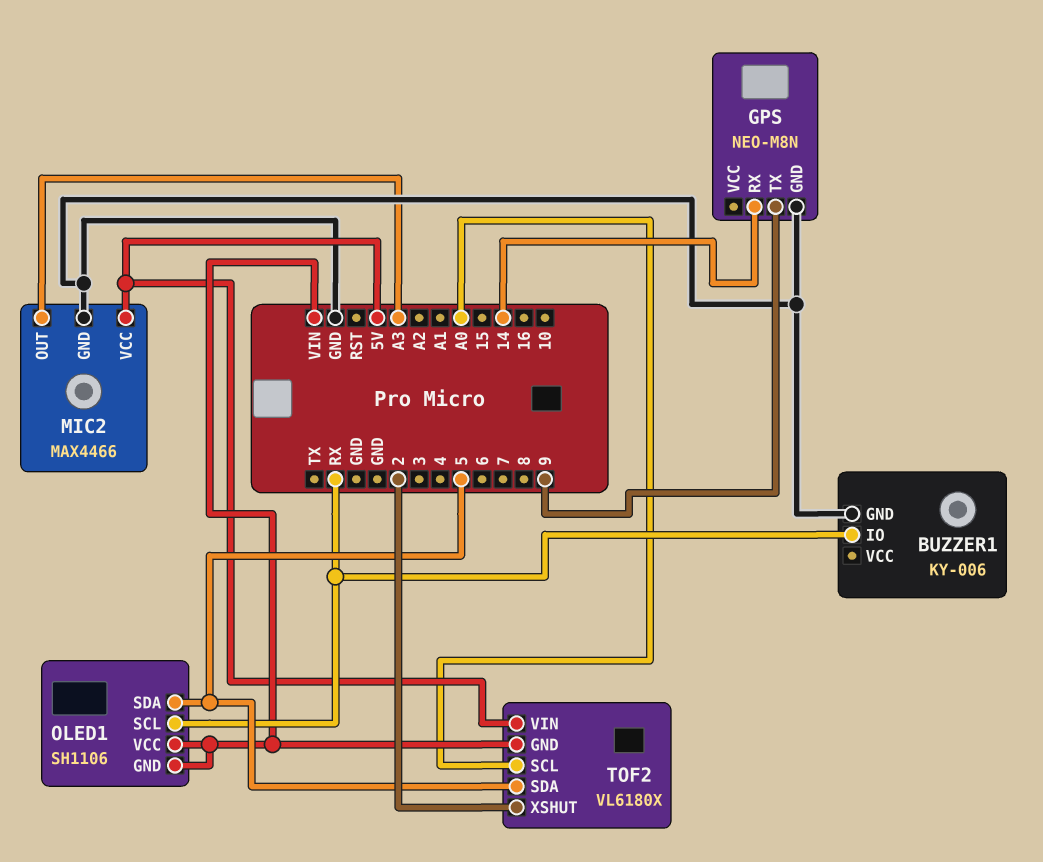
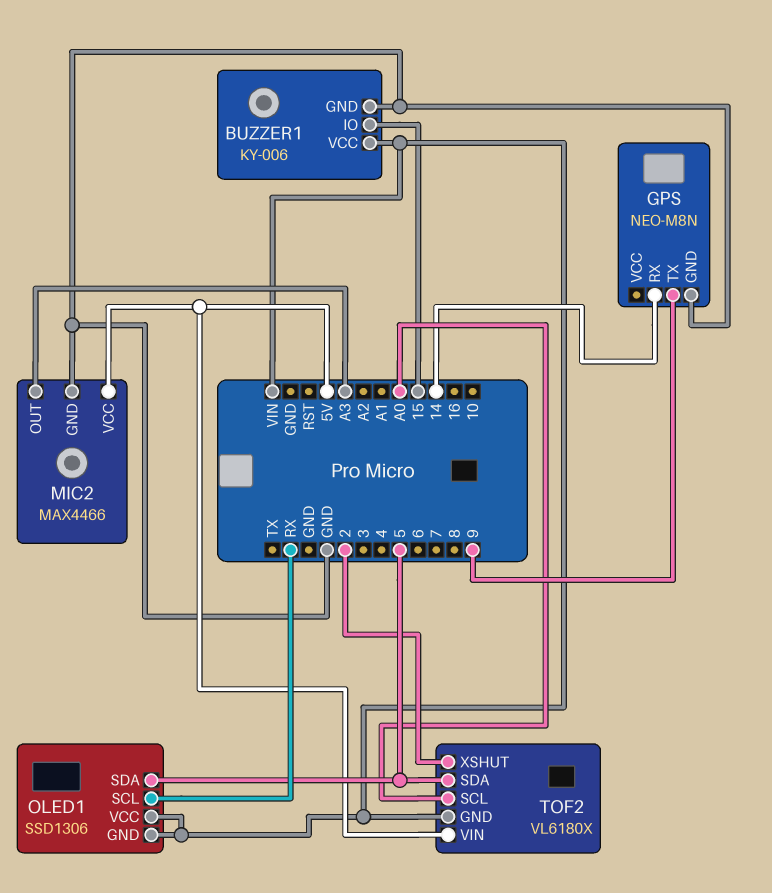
BUZZER1 pin IO: RX -> 15
BUZZER1 pin VCC: none -> VIN
OLED1: SH1106 -> SSD1306

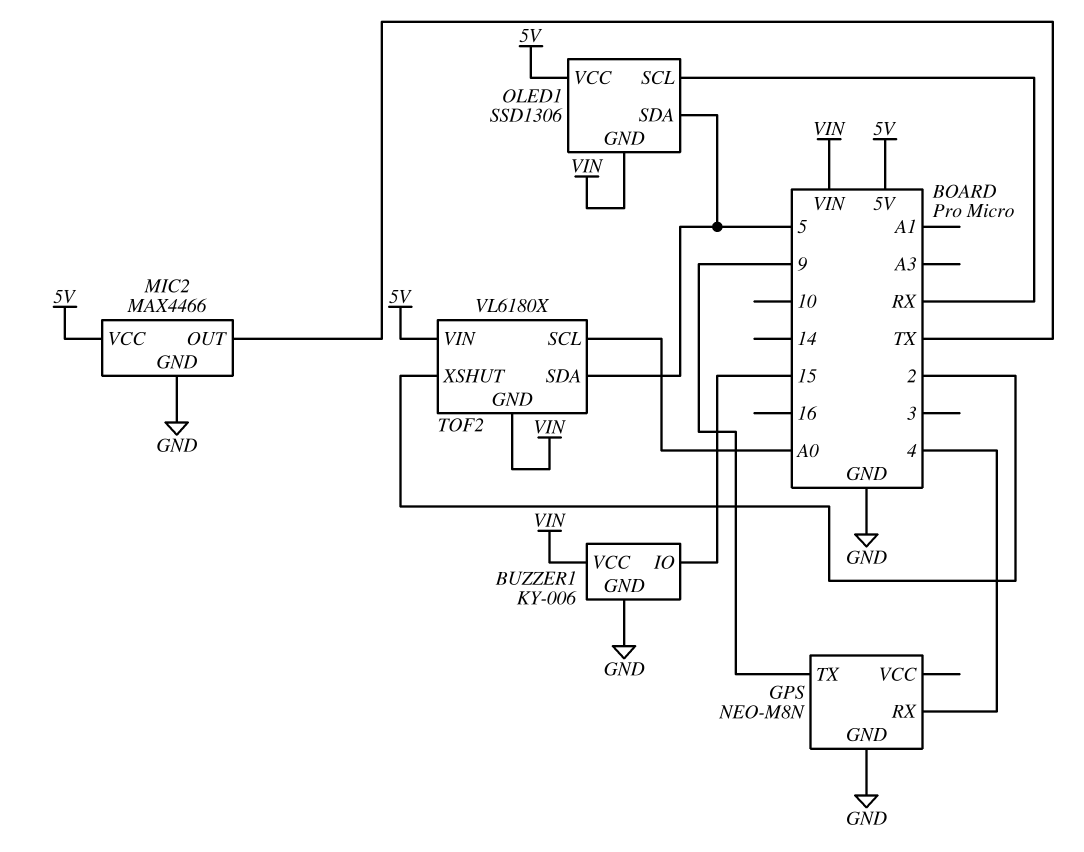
GPS pin RX: 14 -> 4
MIC2 pin OUT: A3 -> TX
OLED1 pin VCC: VIN -> 5V

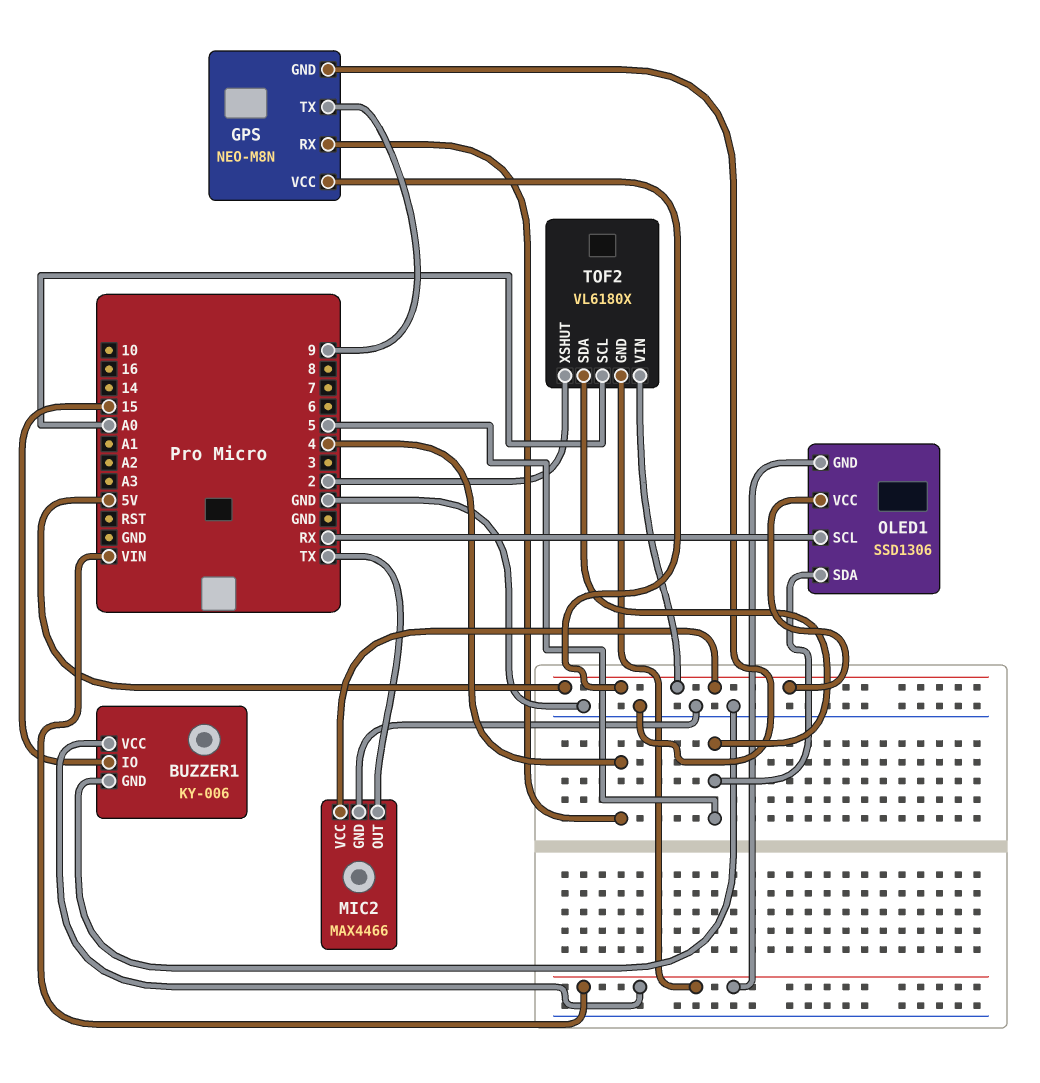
GPS pin VCC: none -> 5V

